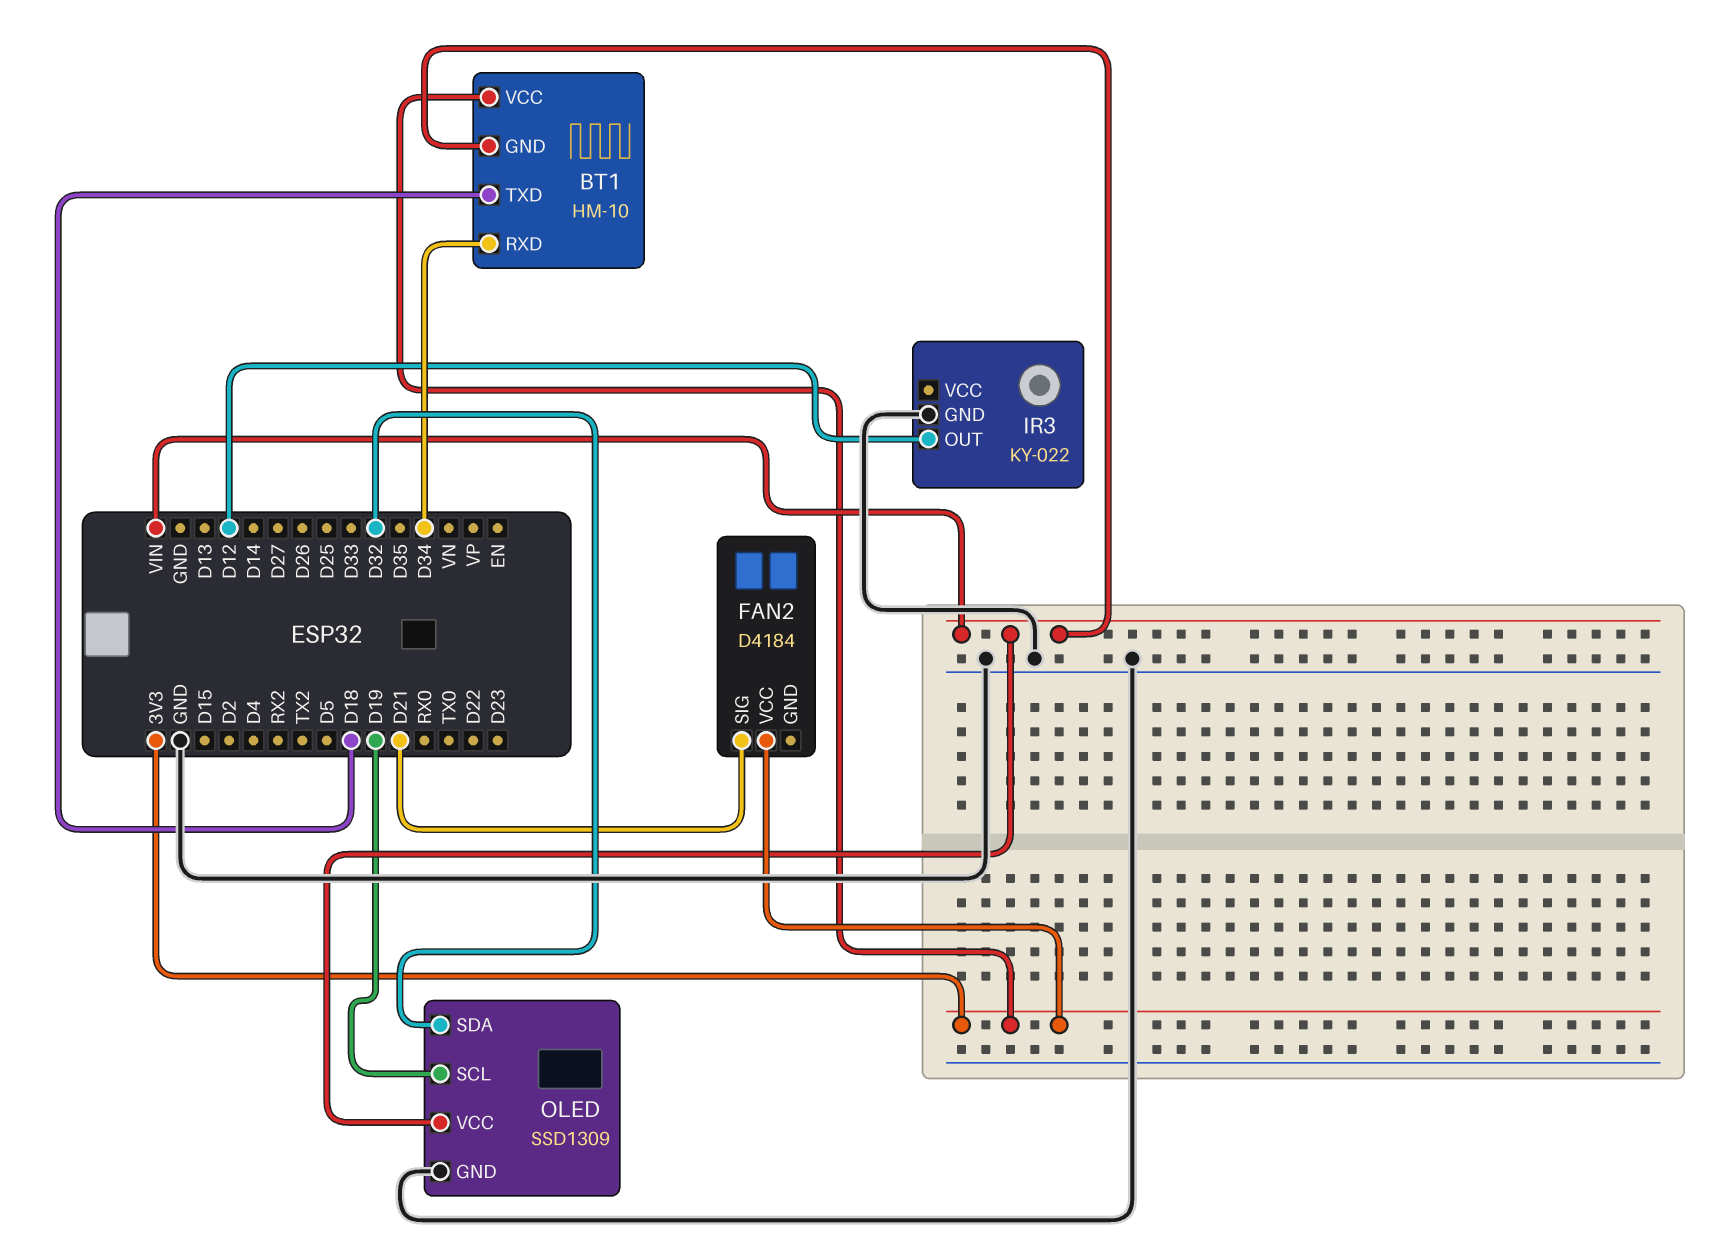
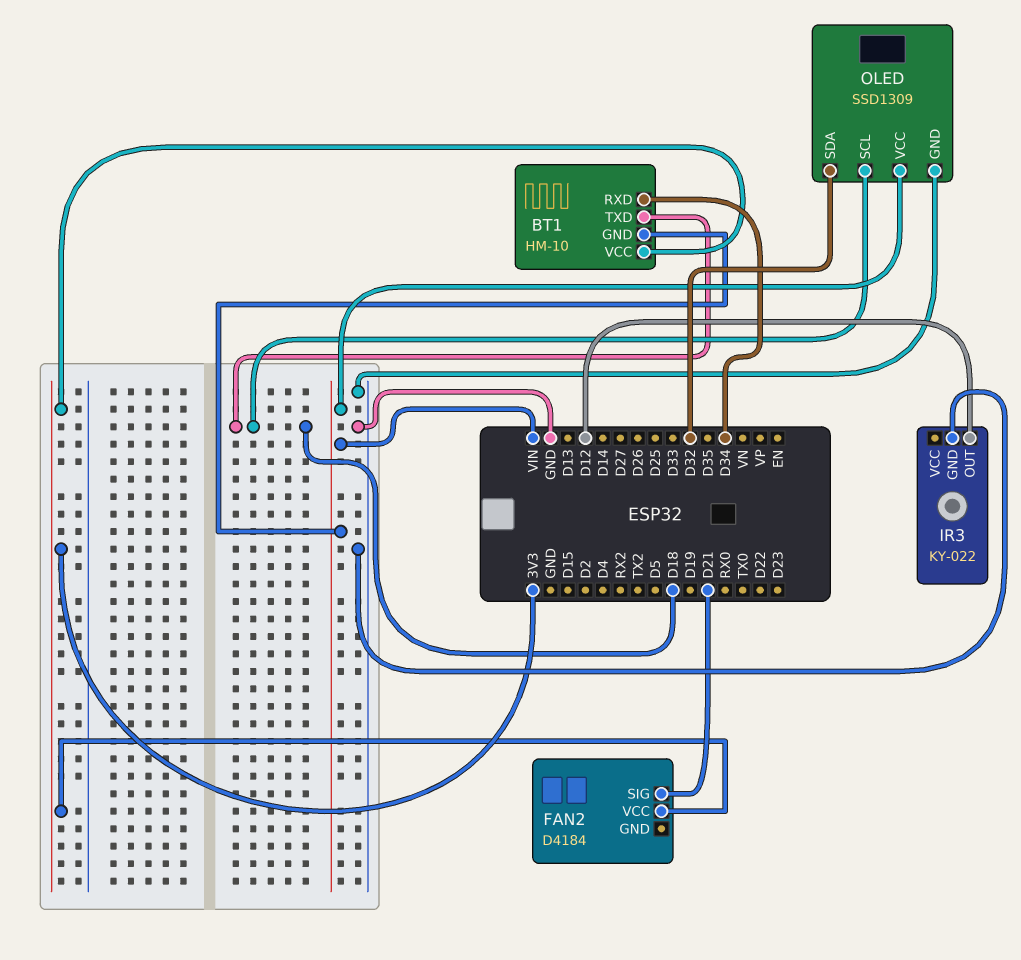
OLED pin SCL: D19 -> D18

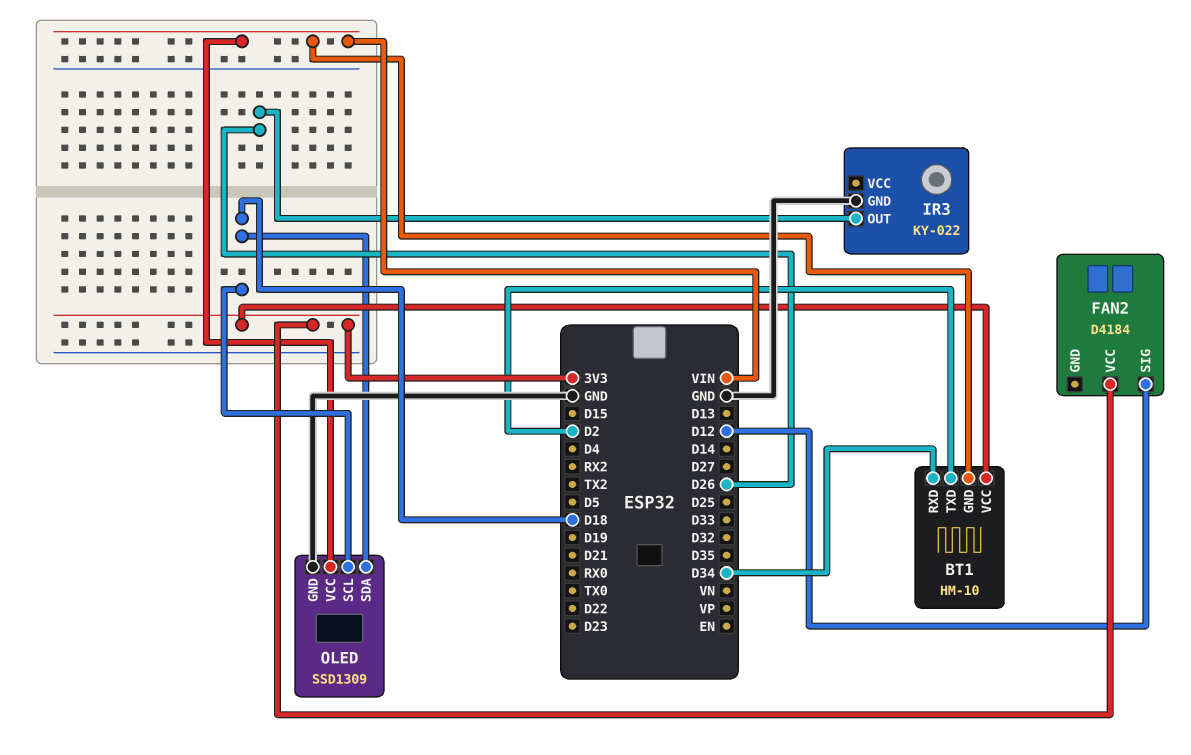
BT1 pin TXD: D18 -> D2
FAN2 pin SIG: D21 -> D12
IR3 pin OUT: D12 -> D26
OLED pin SDA: D32 -> D18

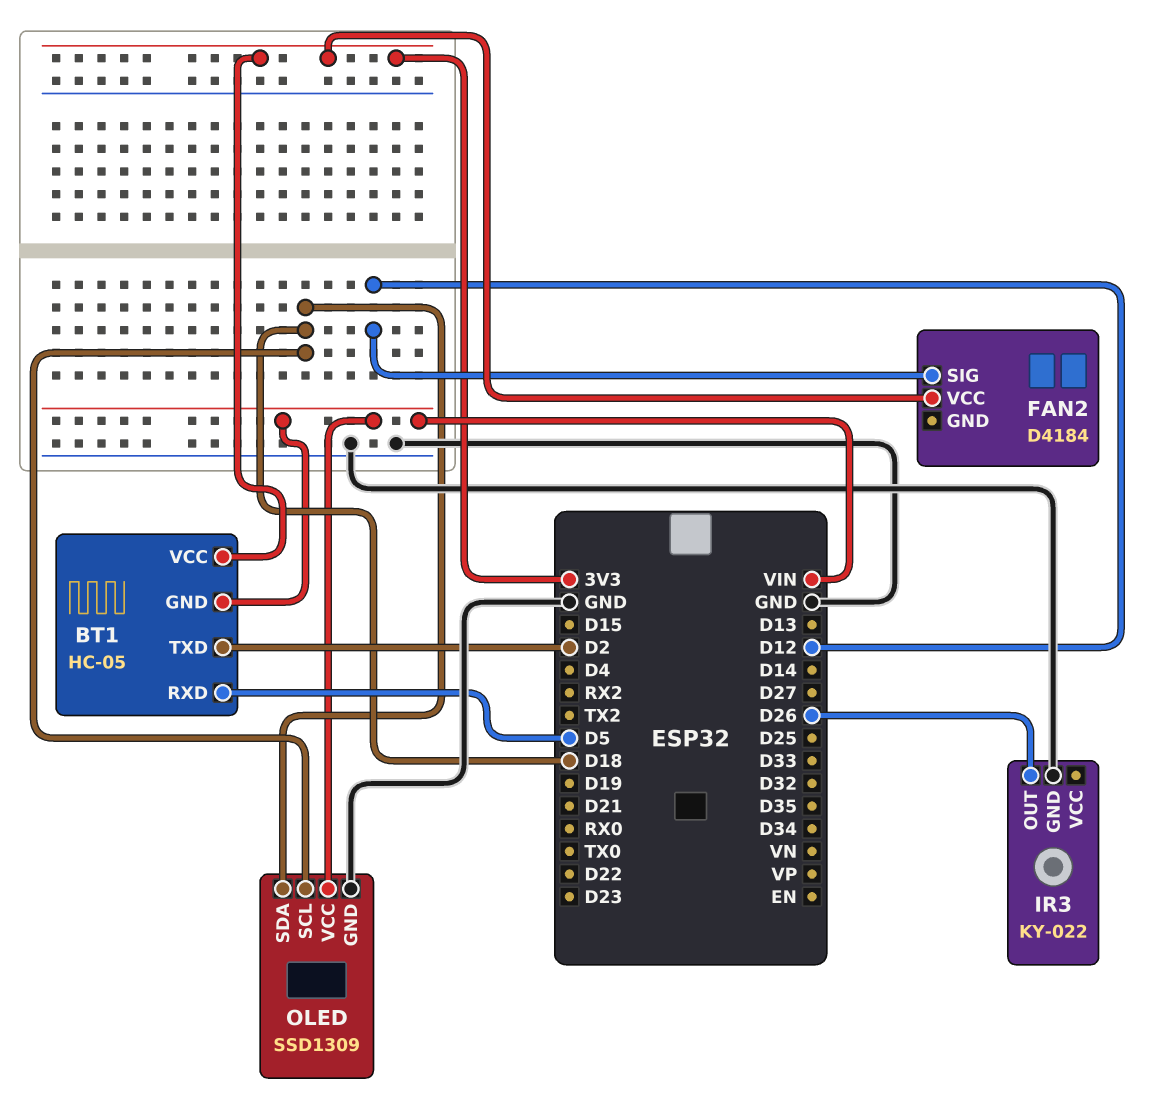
BT1: HM-10 -> HC-05
BT1 pin RXD: D34 -> D5

